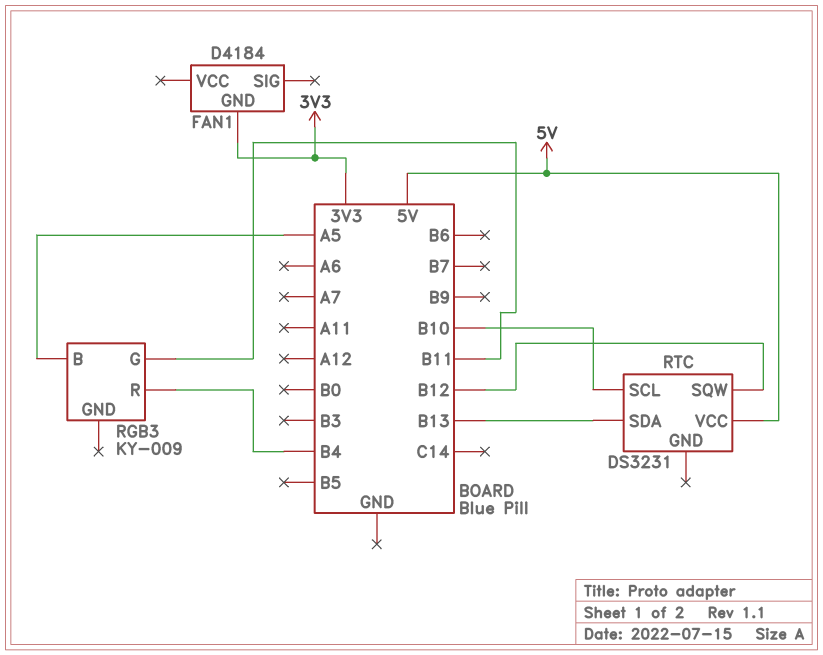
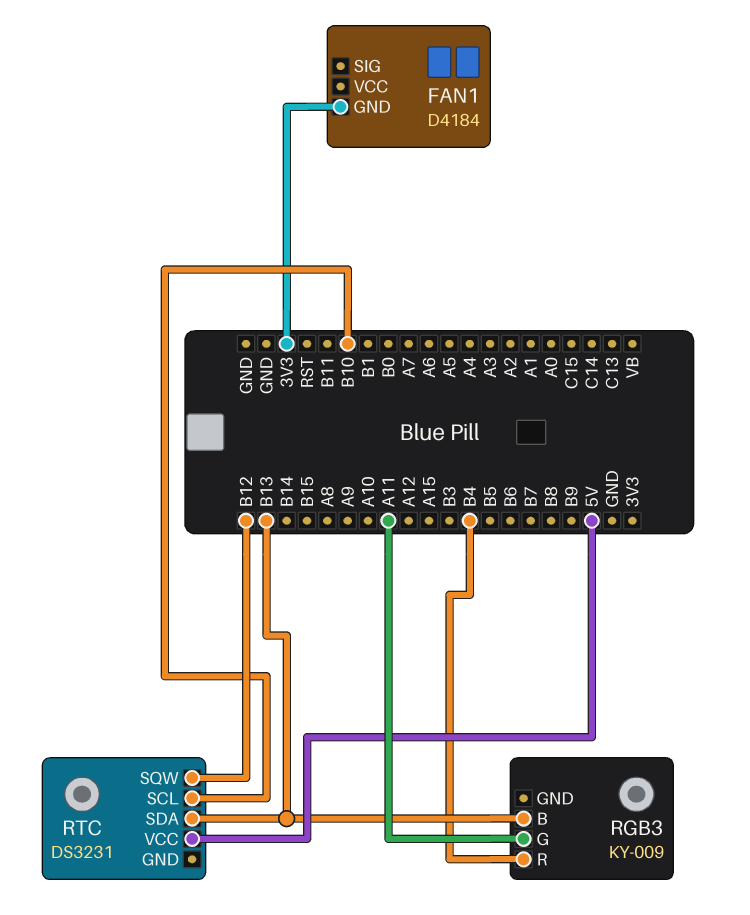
RGB3 pin B: A5 -> B13
RGB3 pin G: B11 -> A11

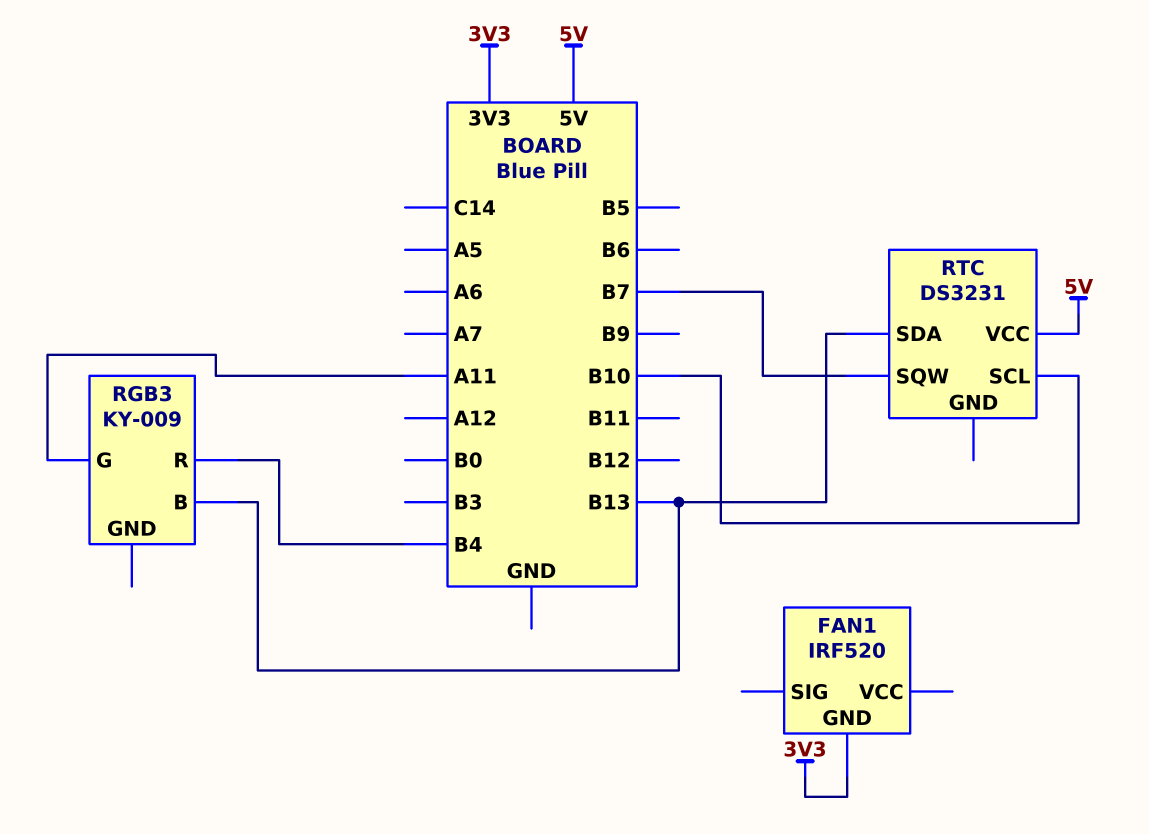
FAN1: D4184 -> IRF520
RTC pin SQW: B12 -> B7

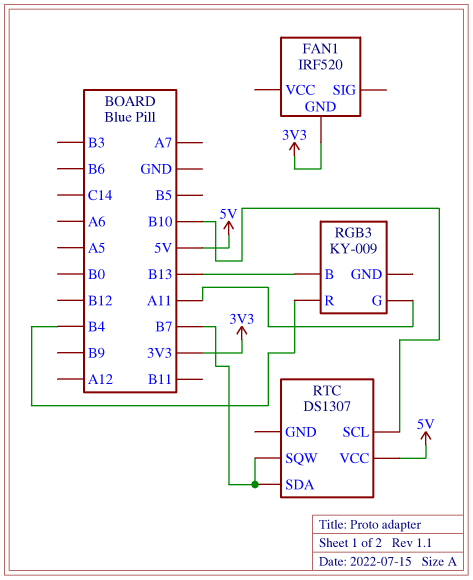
RTC: DS3231 -> DS1307
RTC pin SDA: B13 -> B7

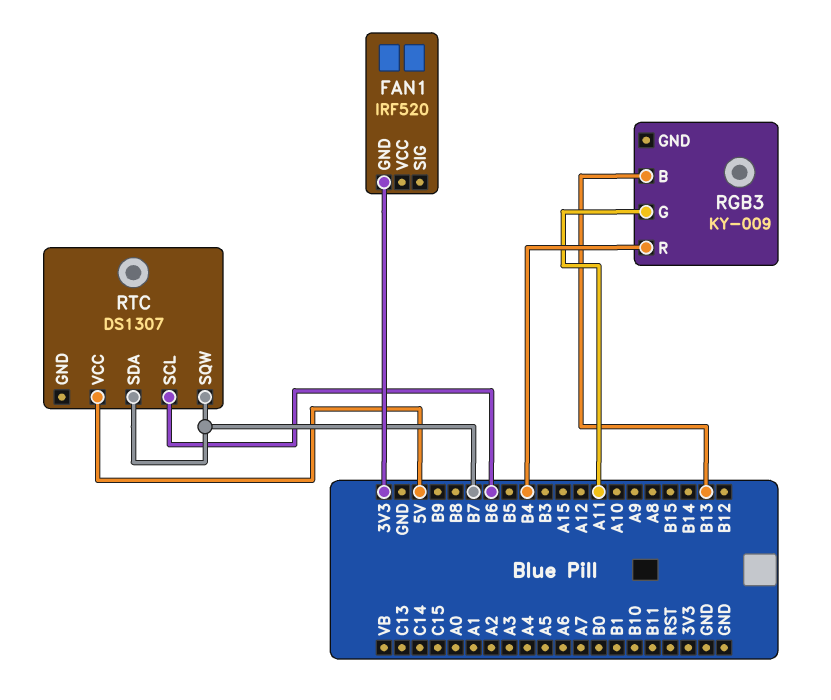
RTC pin SCL: B10 -> B6

